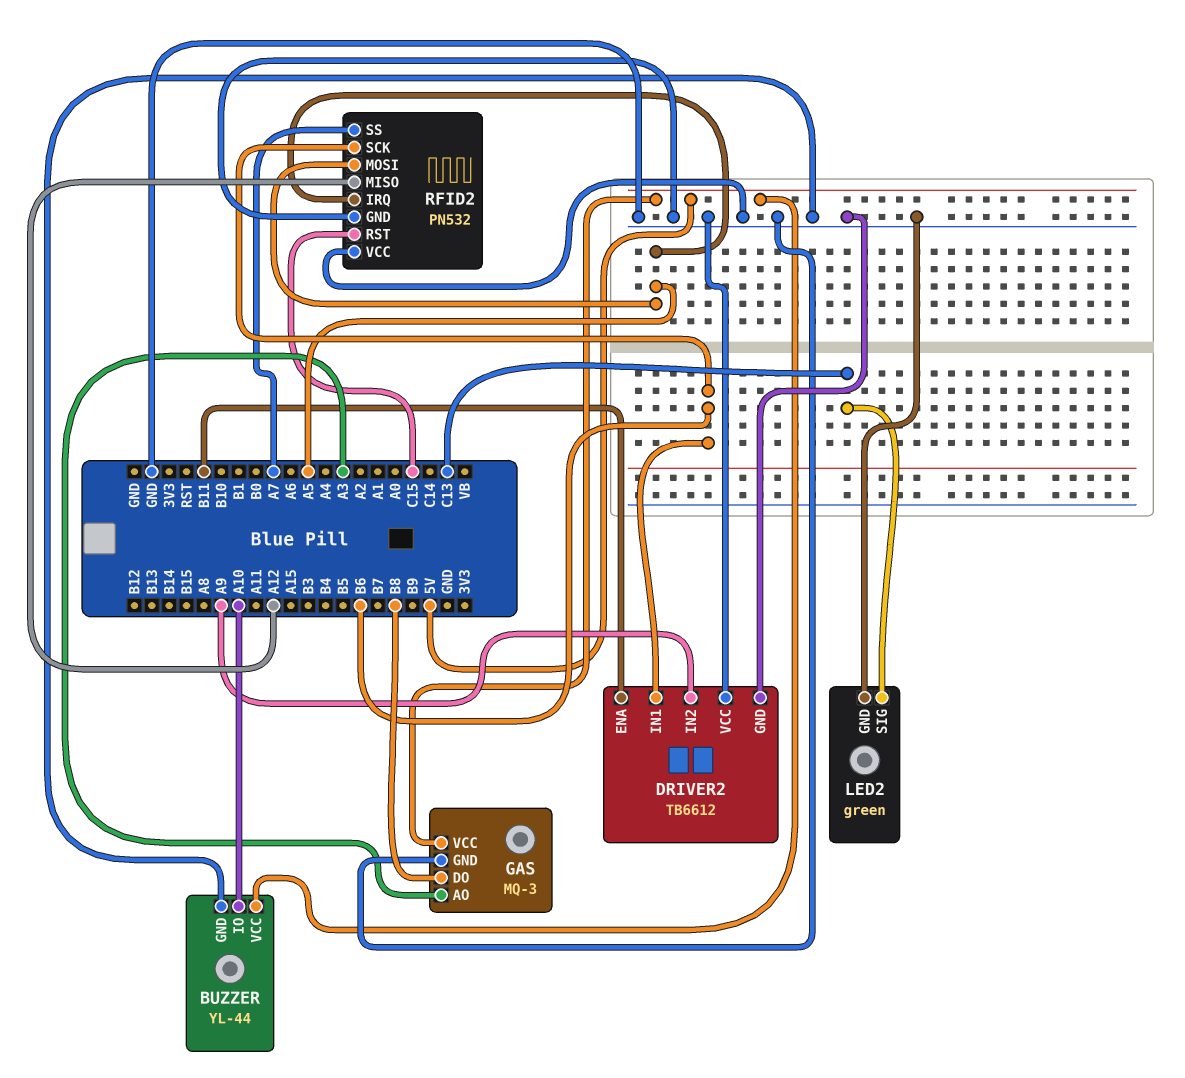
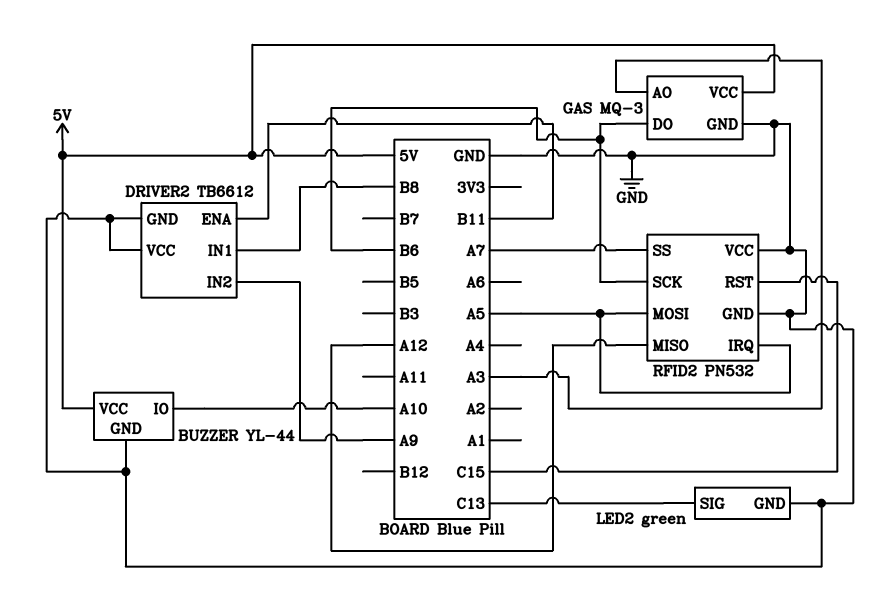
DRIVER2 pin IN1: B6 -> B8
GAS pin DO: B8 -> B6

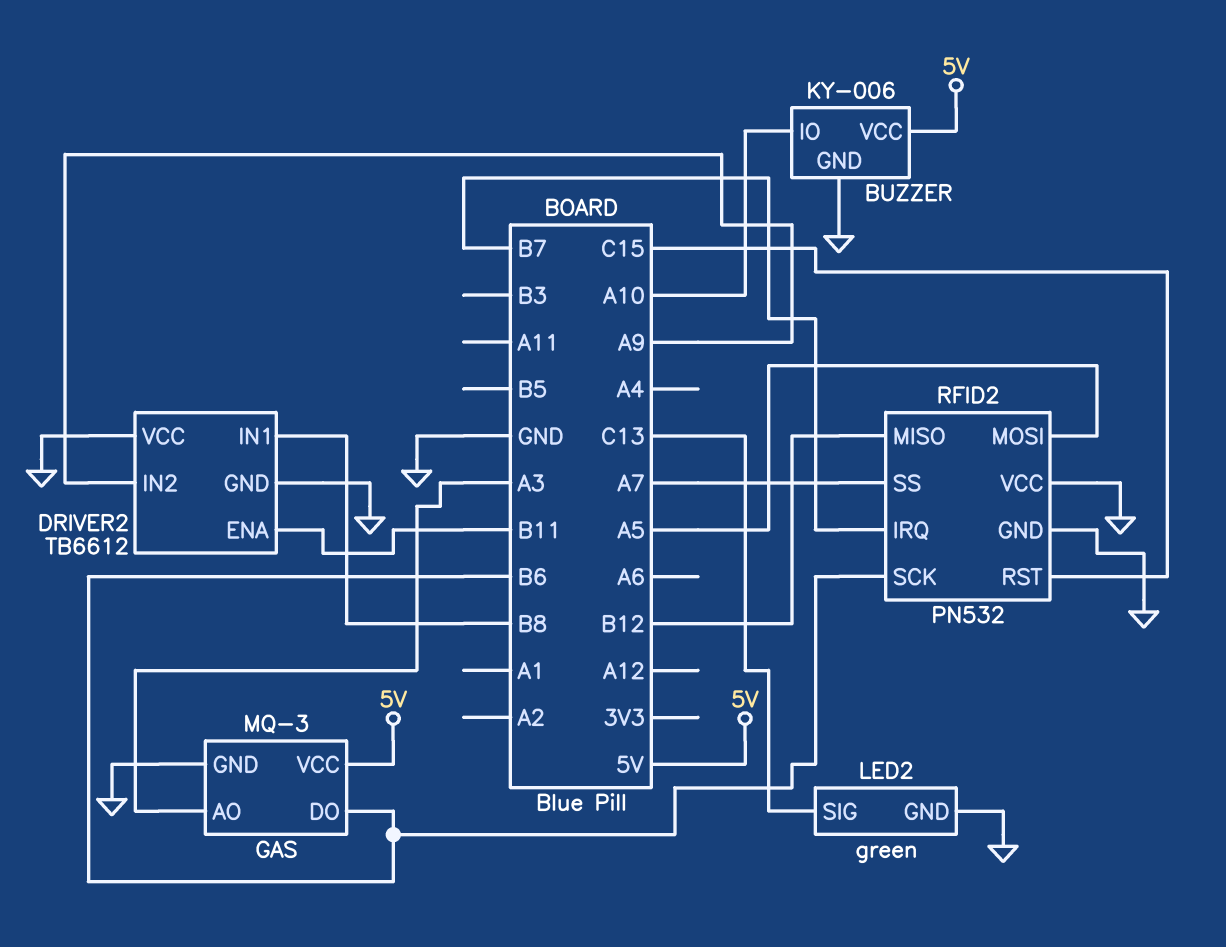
BUZZER: YL-44 -> KY-006
RFID2 pin IRQ: A5 -> B7
RFID2 pin MISO: A12 -> B12

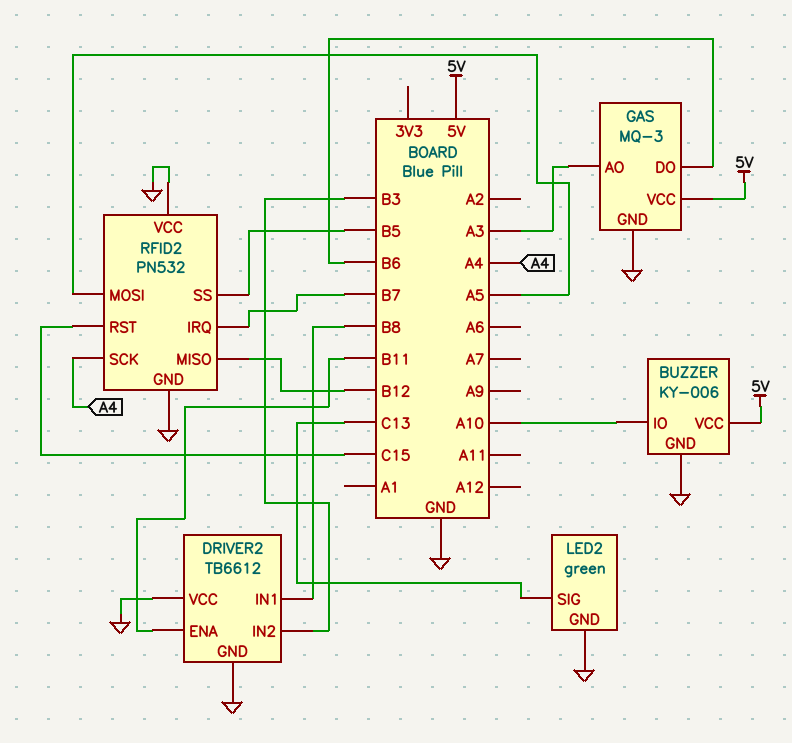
DRIVER2 pin IN2: A9 -> B3
RFID2 pin SCK: B6 -> A4
RFID2 pin SS: A7 -> B5

